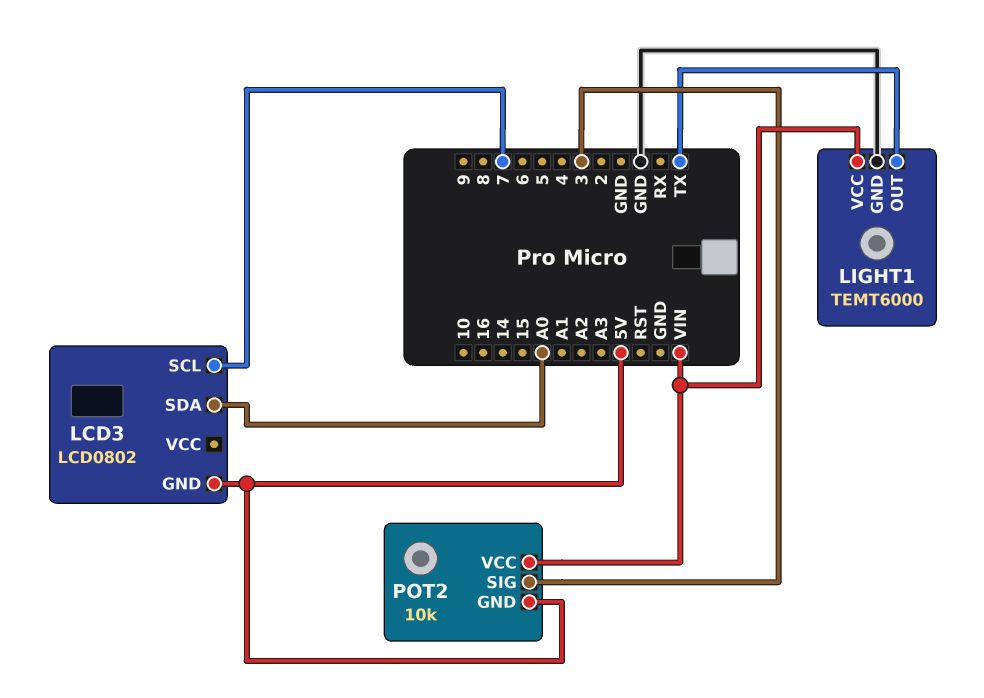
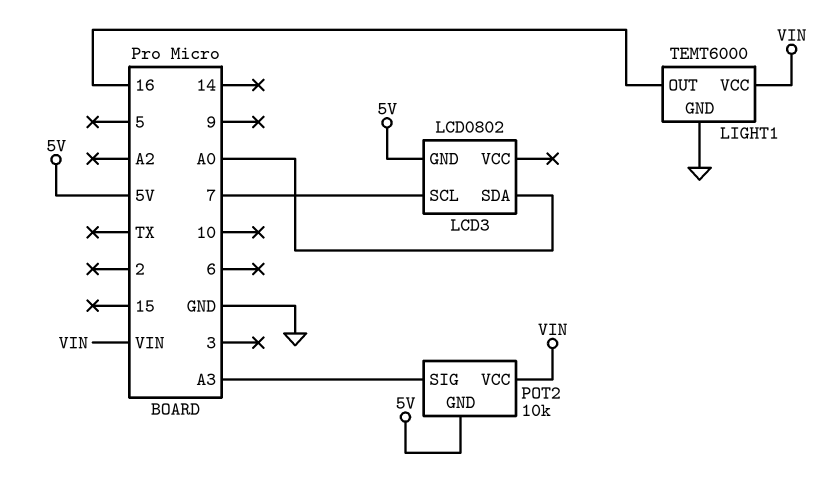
LIGHT1 pin OUT: TX -> 16
POT2 pin SIG: 3 -> A3

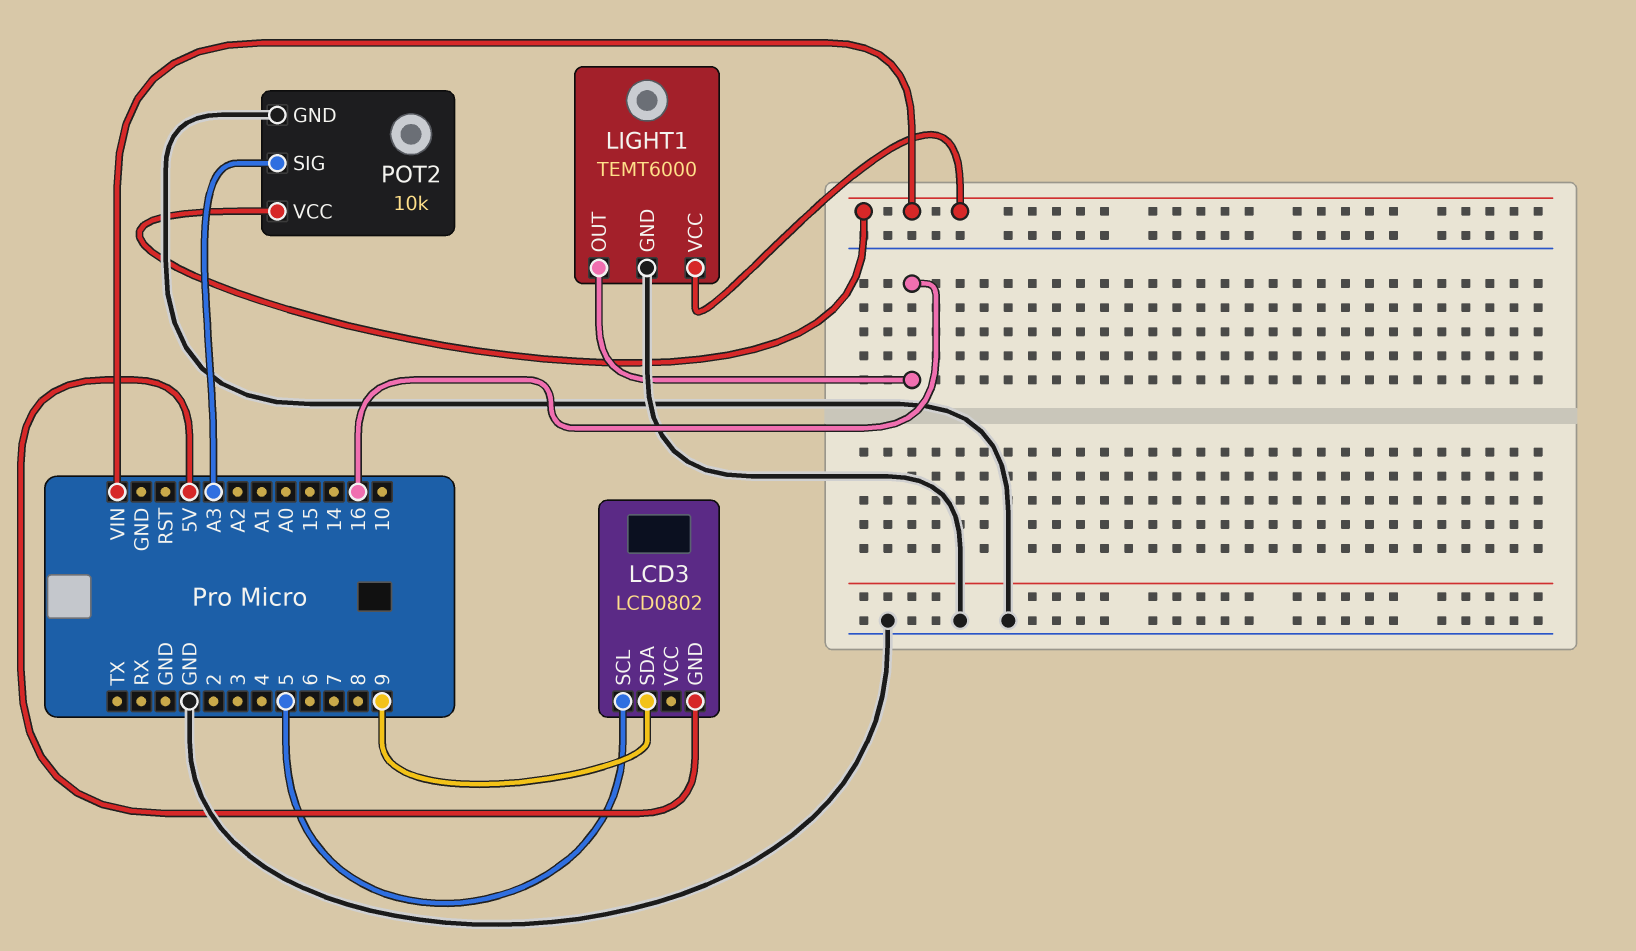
LCD3 pin SCL: 7 -> 5
LCD3 pin SDA: A0 -> 9
POT2 pin GND: 5V -> GND

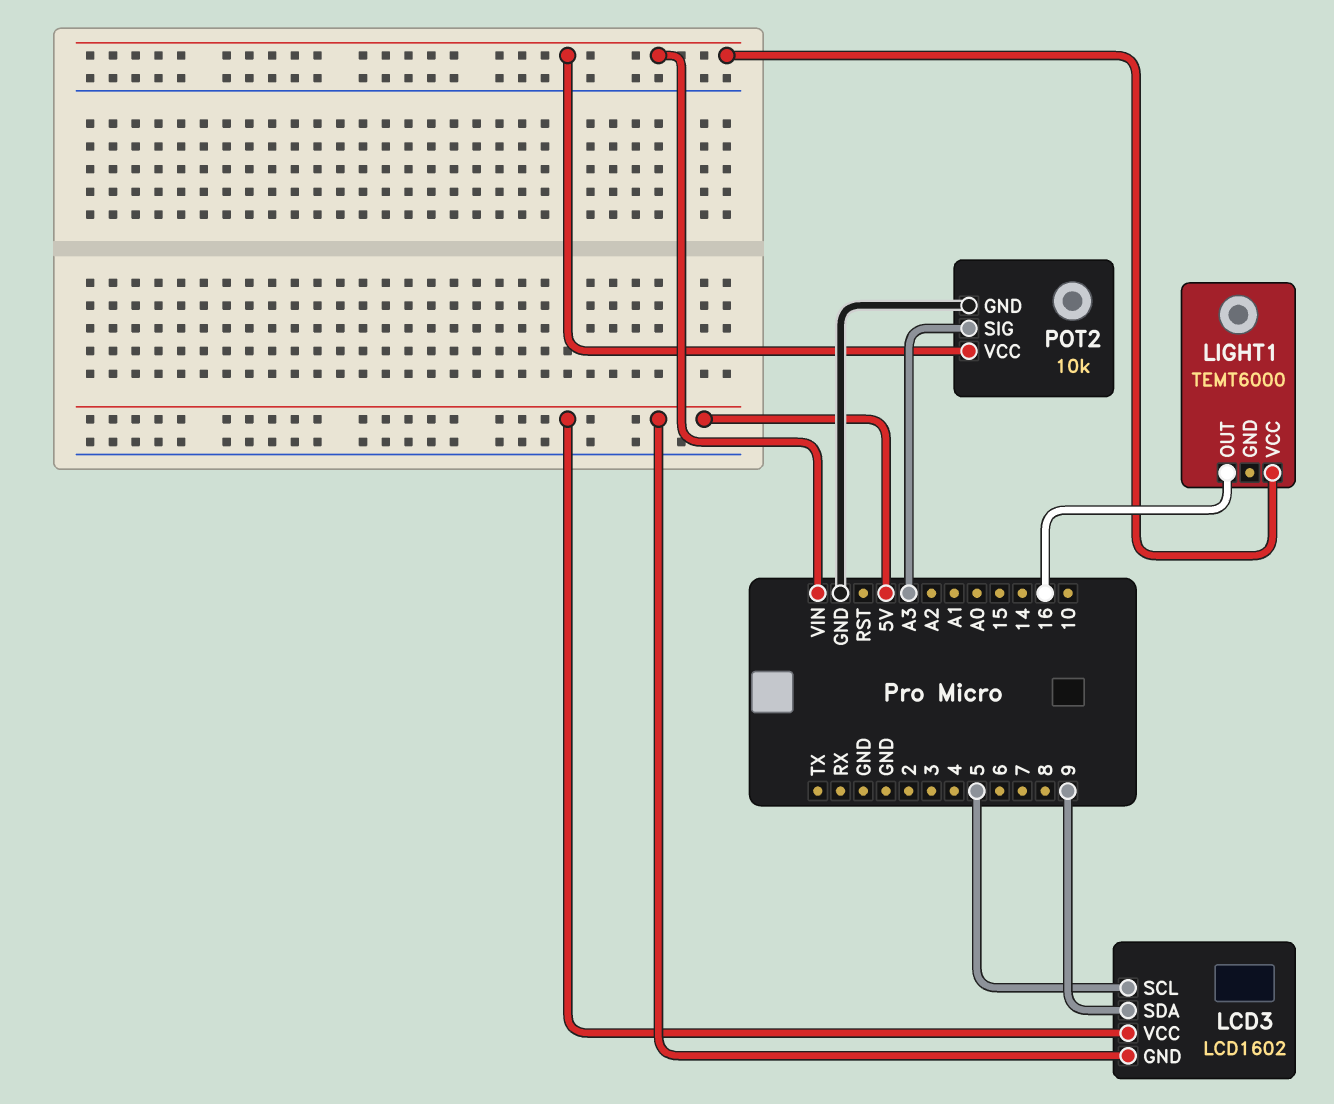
LCD3: LCD0802 -> LCD1602
LCD3 pin VCC: none -> 5V
LIGHT1 pin GND: GND -> none

